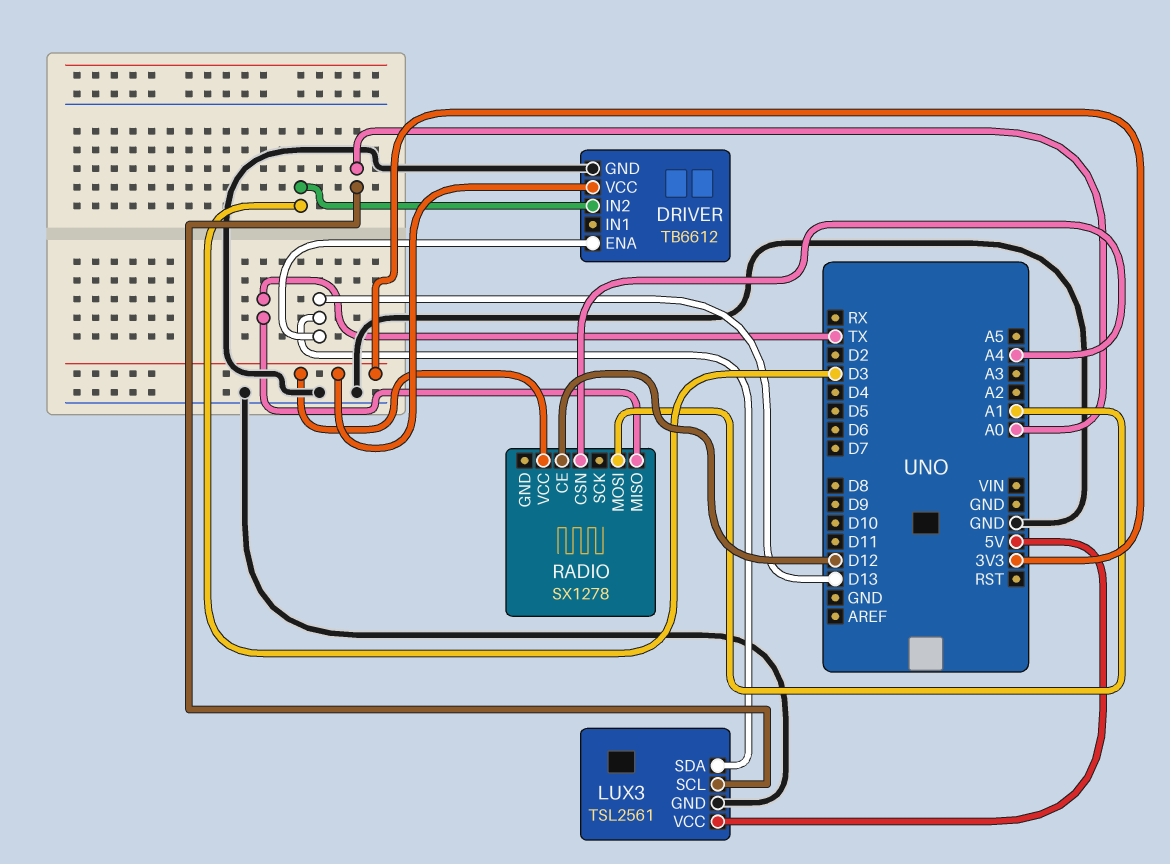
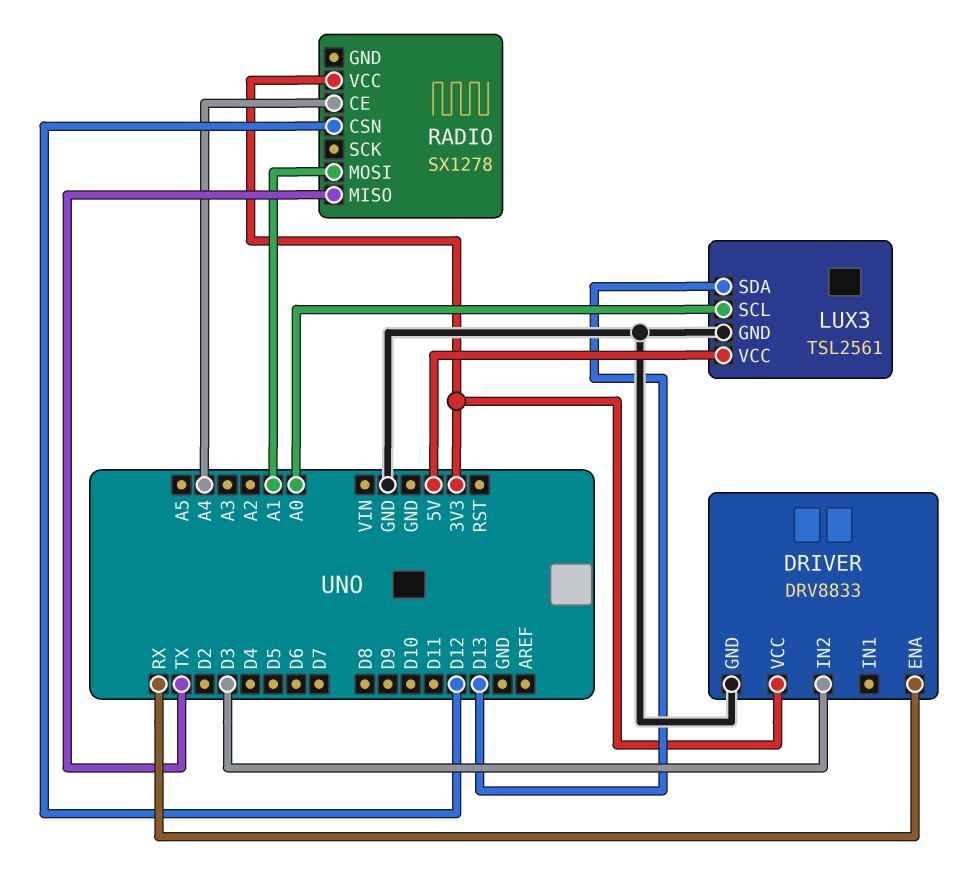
DRIVER: TB6612 -> DRV8833
DRIVER pin ENA: D13 -> RX
RADIO pin CE: D12 -> A4
RADIO pin CSN: A4 -> D12

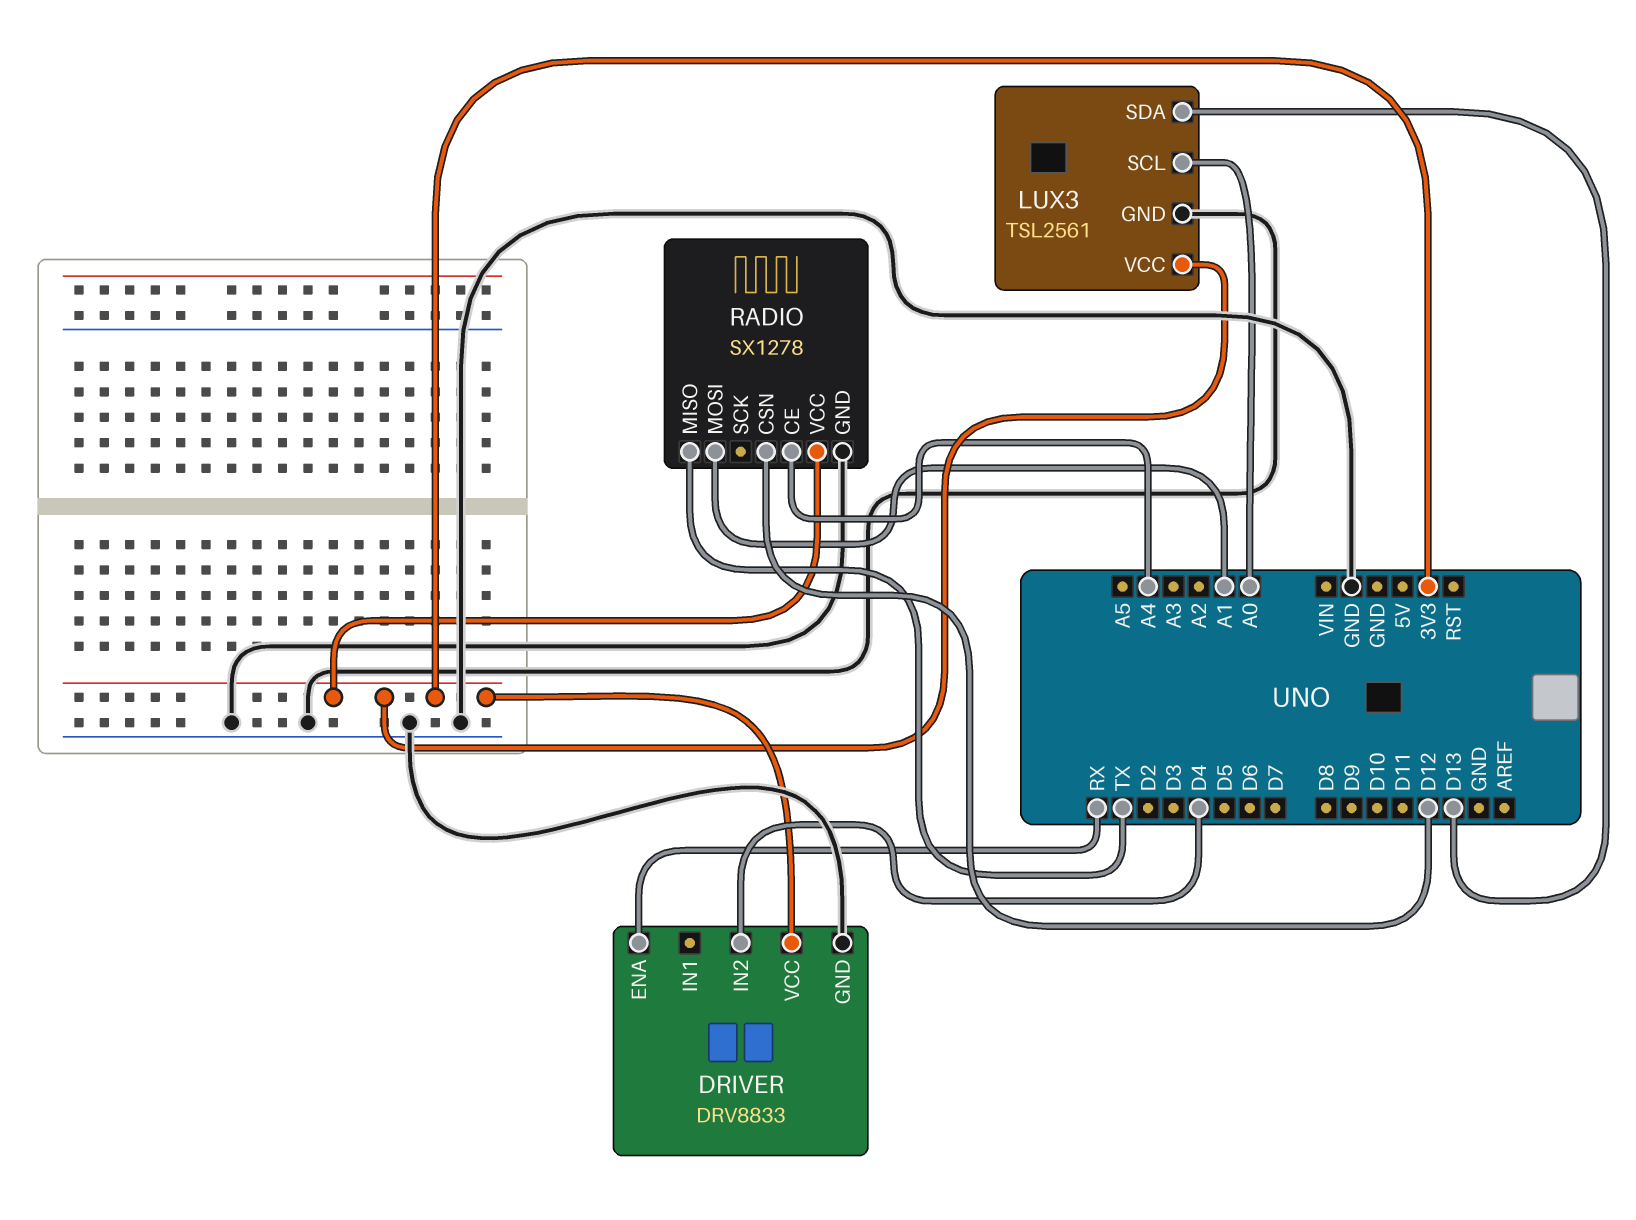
DRIVER pin IN2: D3 -> D4
LUX3 pin VCC: 5V -> 3V3
RADIO pin GND: none -> GND

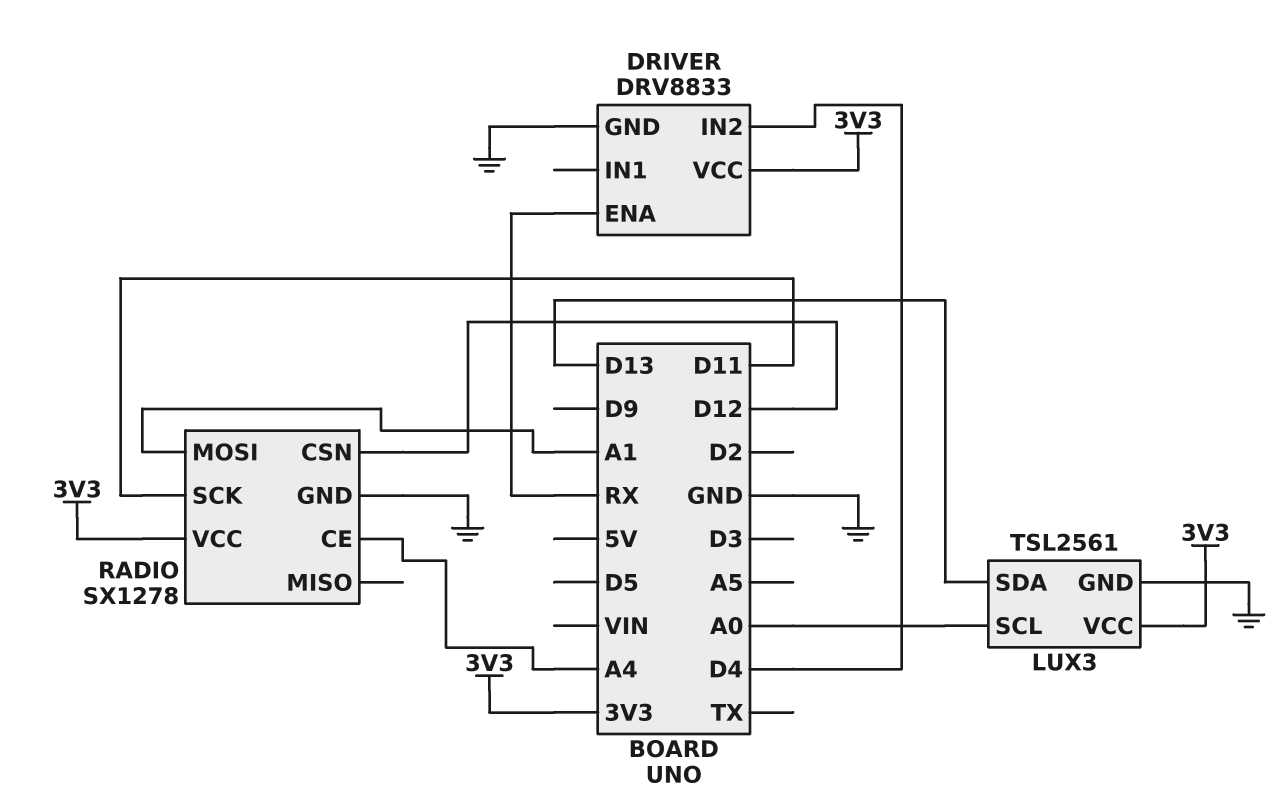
RADIO pin MISO: TX -> none
RADIO pin SCK: none -> D11

